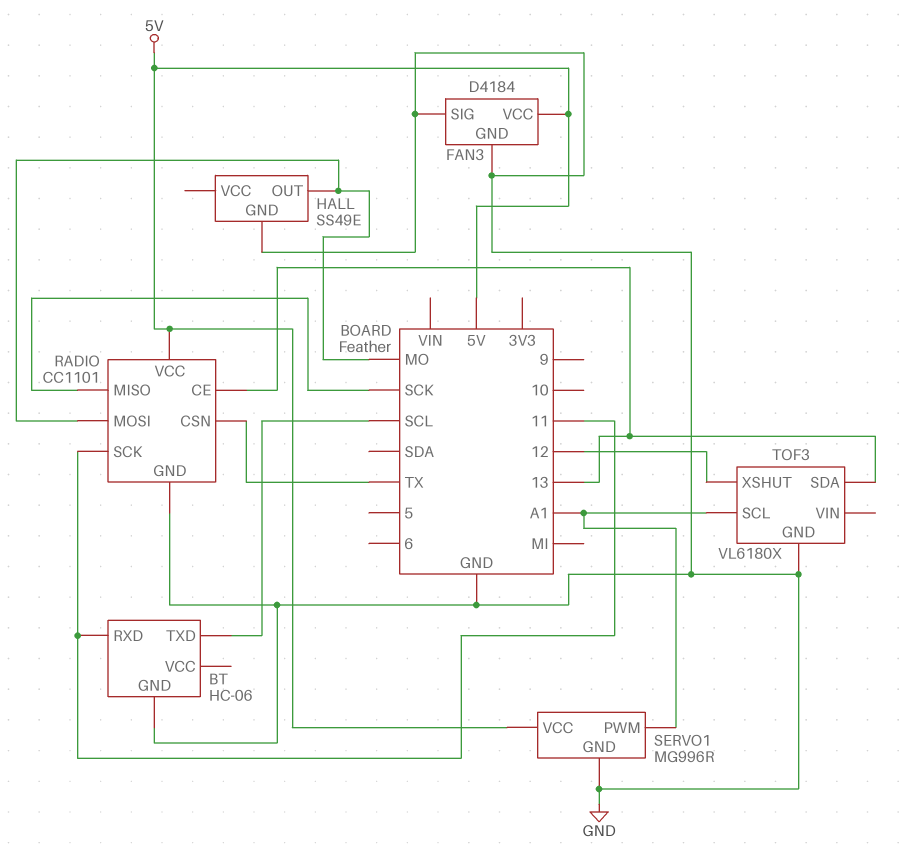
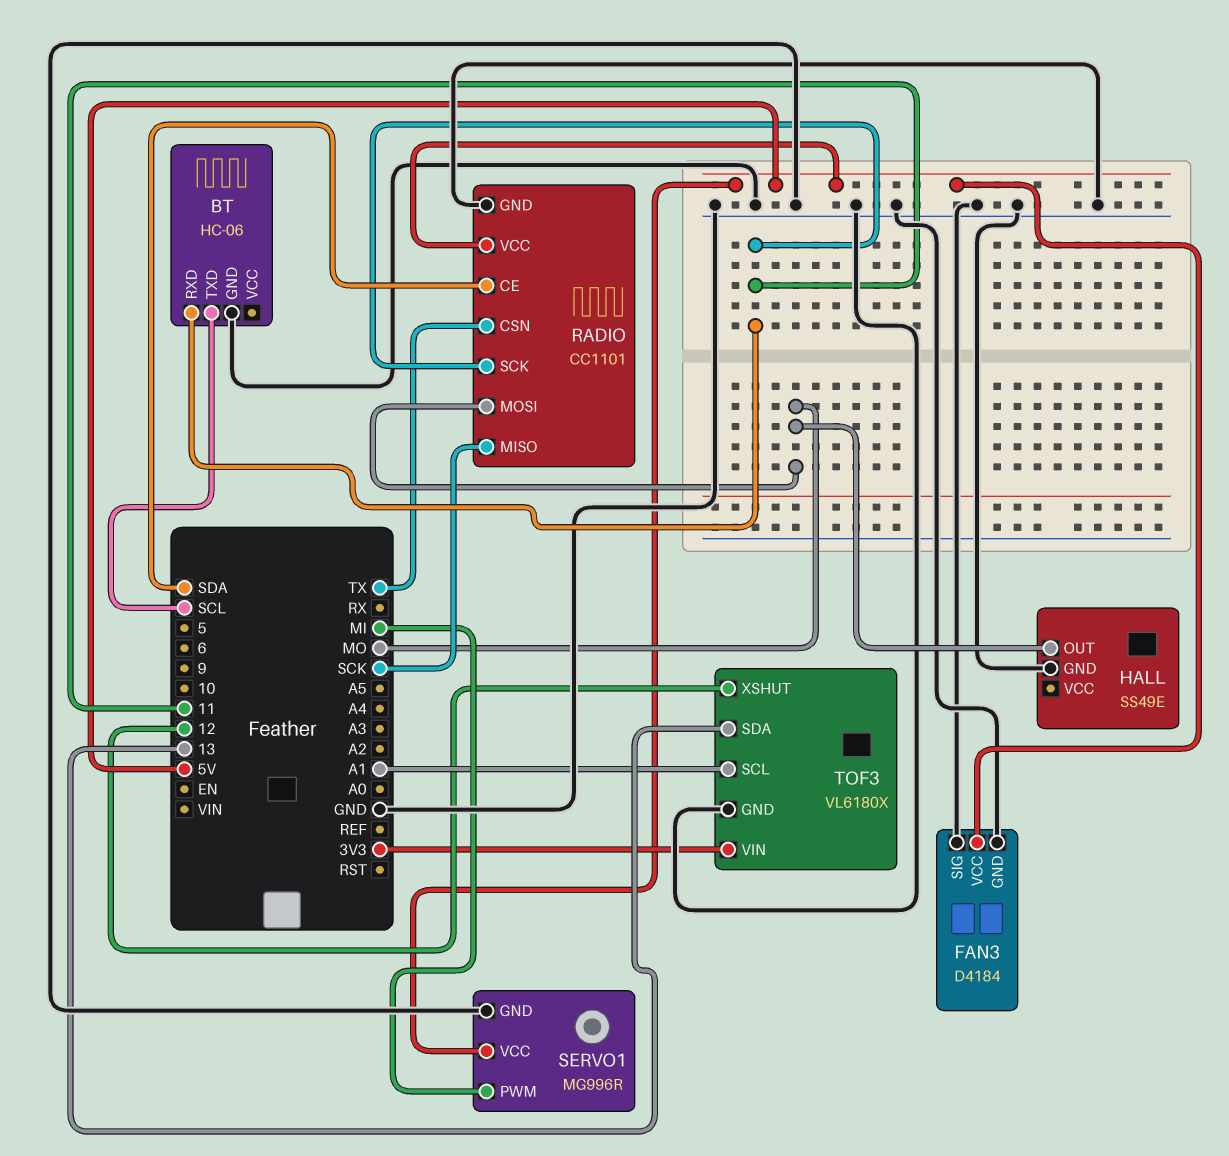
RADIO pin CE: 13 -> SDA
SERVO1 pin PWM: A1 -> MI
TOF3 pin VIN: none -> 3V3

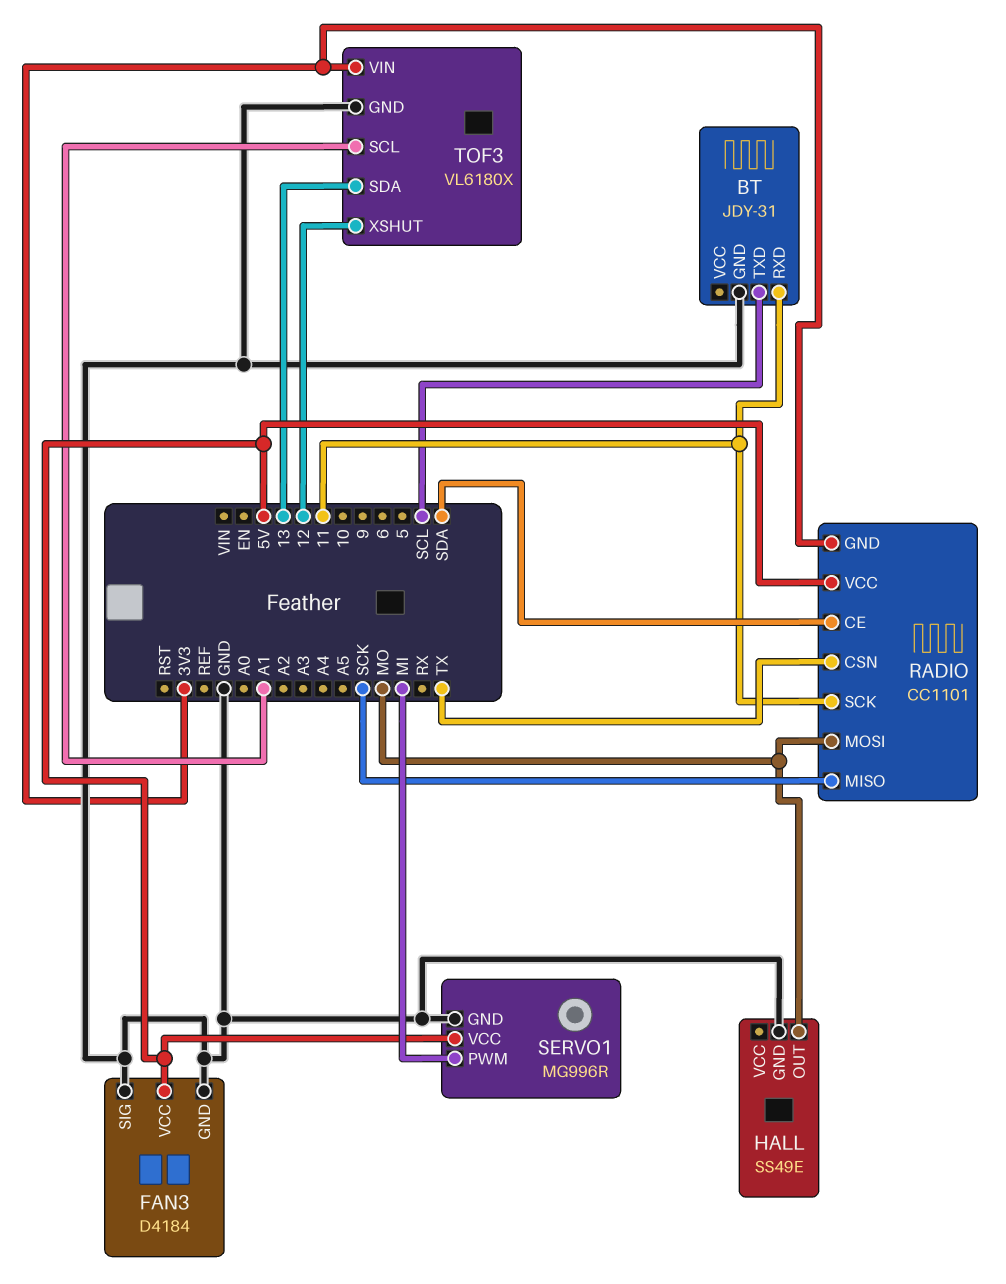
BT: HC-06 -> JDY-31
RADIO pin GND: GND -> 3V3

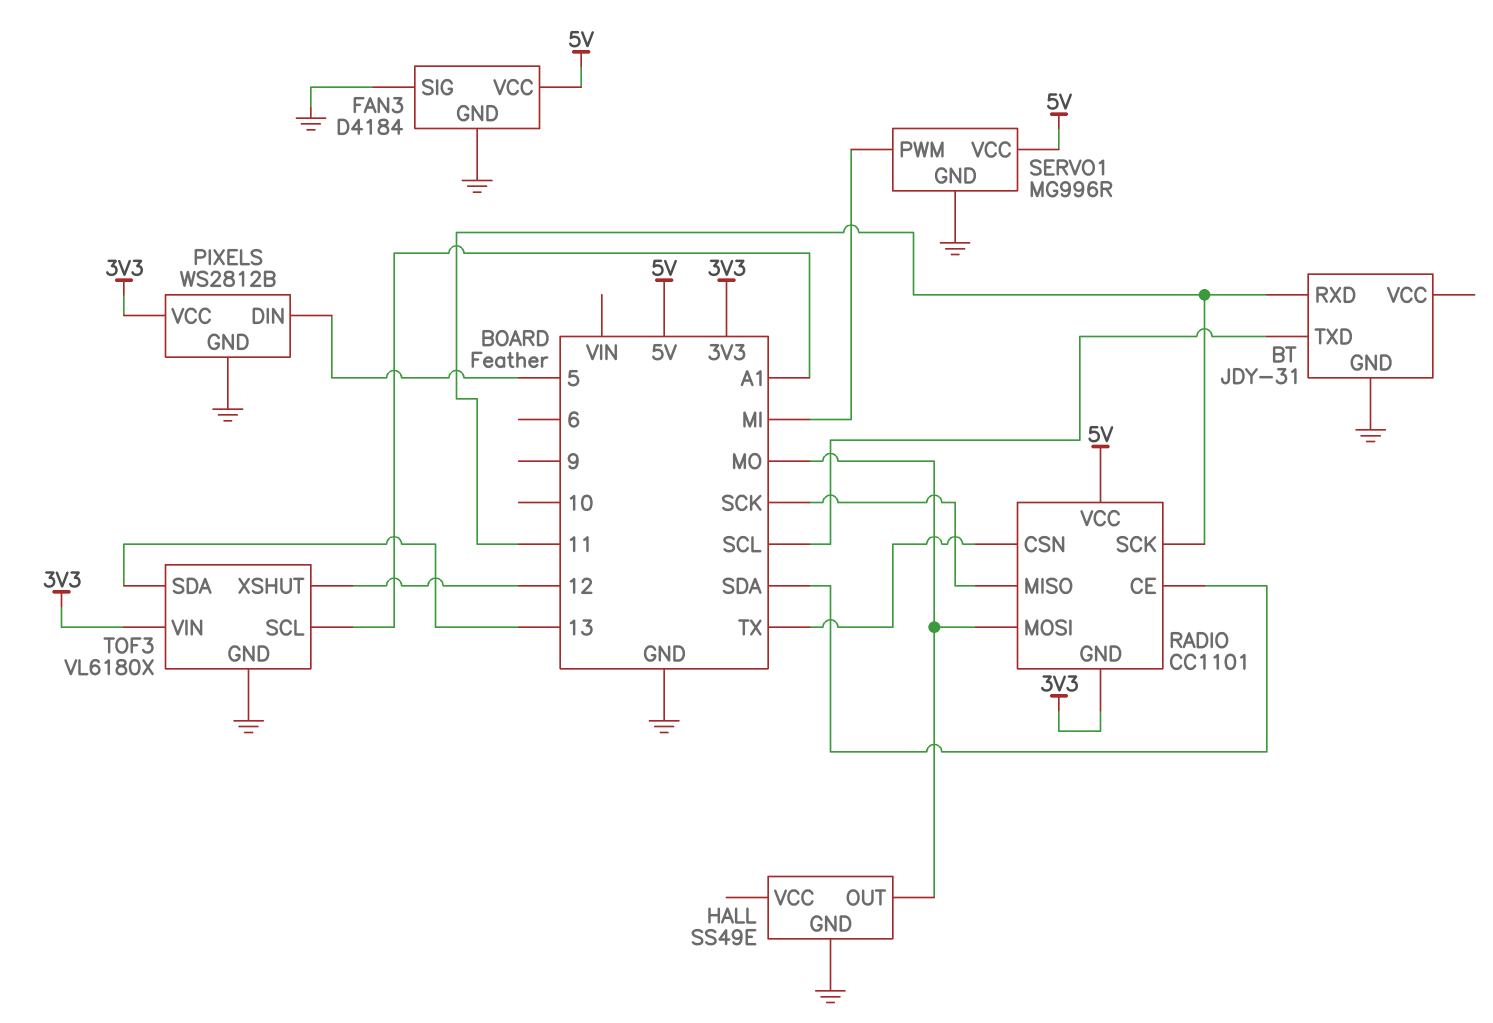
PIXELS: none -> WS2812B
PIXELS pin DIN: none -> 5
PIXELS pin GND: none -> GND
PIXELS pin VCC: none -> 3V3

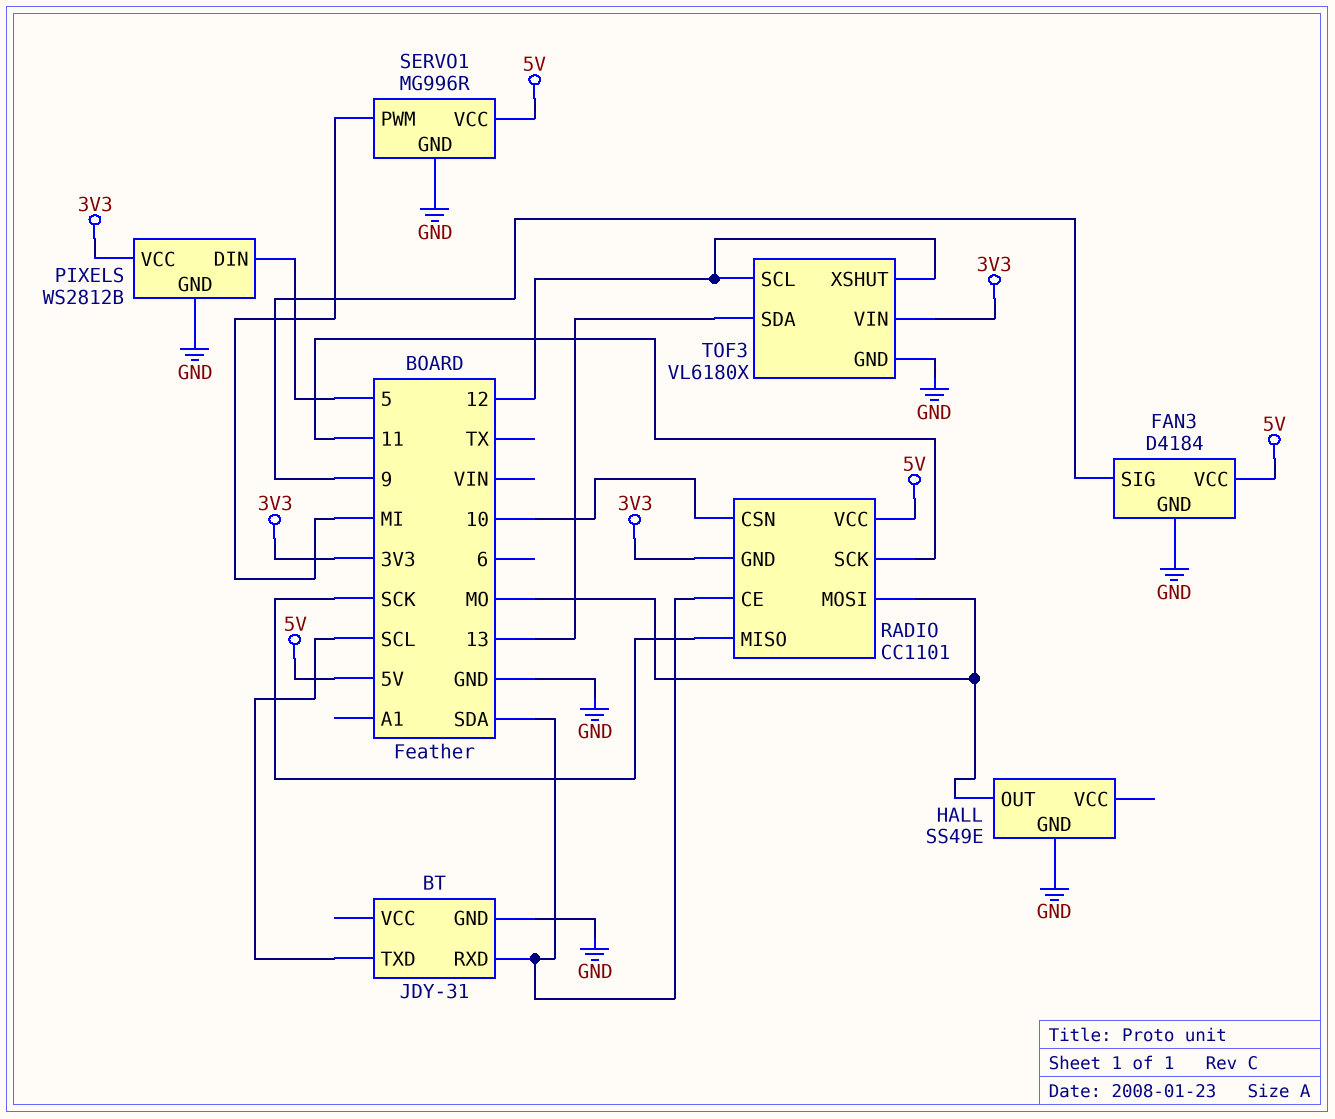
BT pin RXD: 11 -> SDA
FAN3 pin SIG: GND -> 9
RADIO pin CSN: TX -> 10
TOF3 pin SCL: A1 -> 12

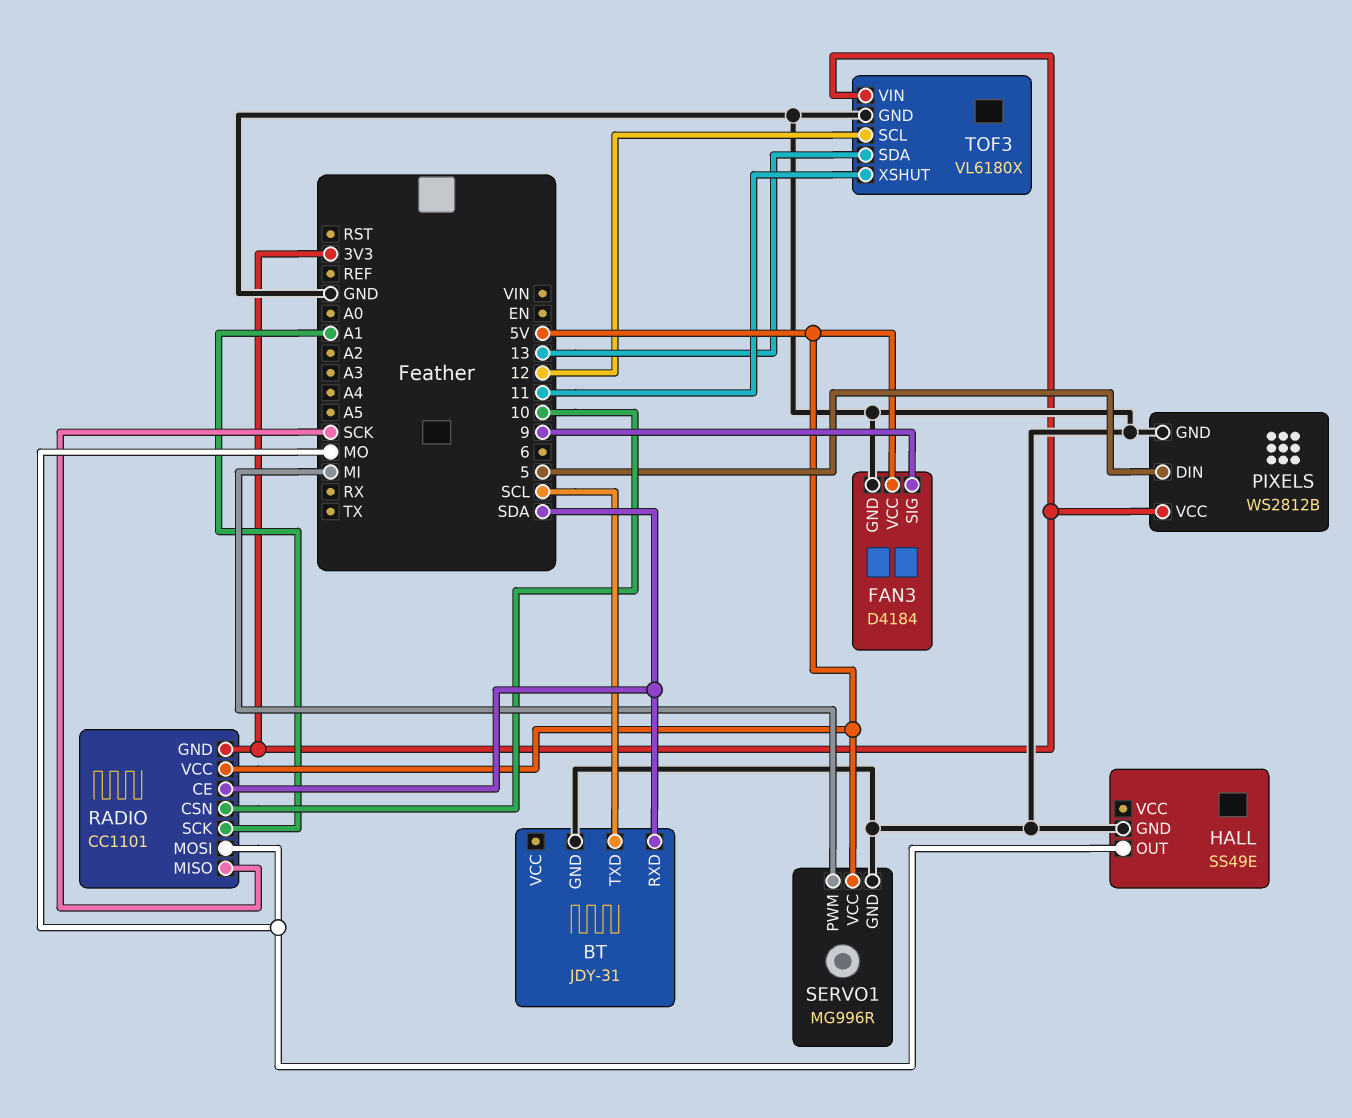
RADIO pin SCK: 11 -> A1
TOF3 pin XSHUT: 12 -> 11

